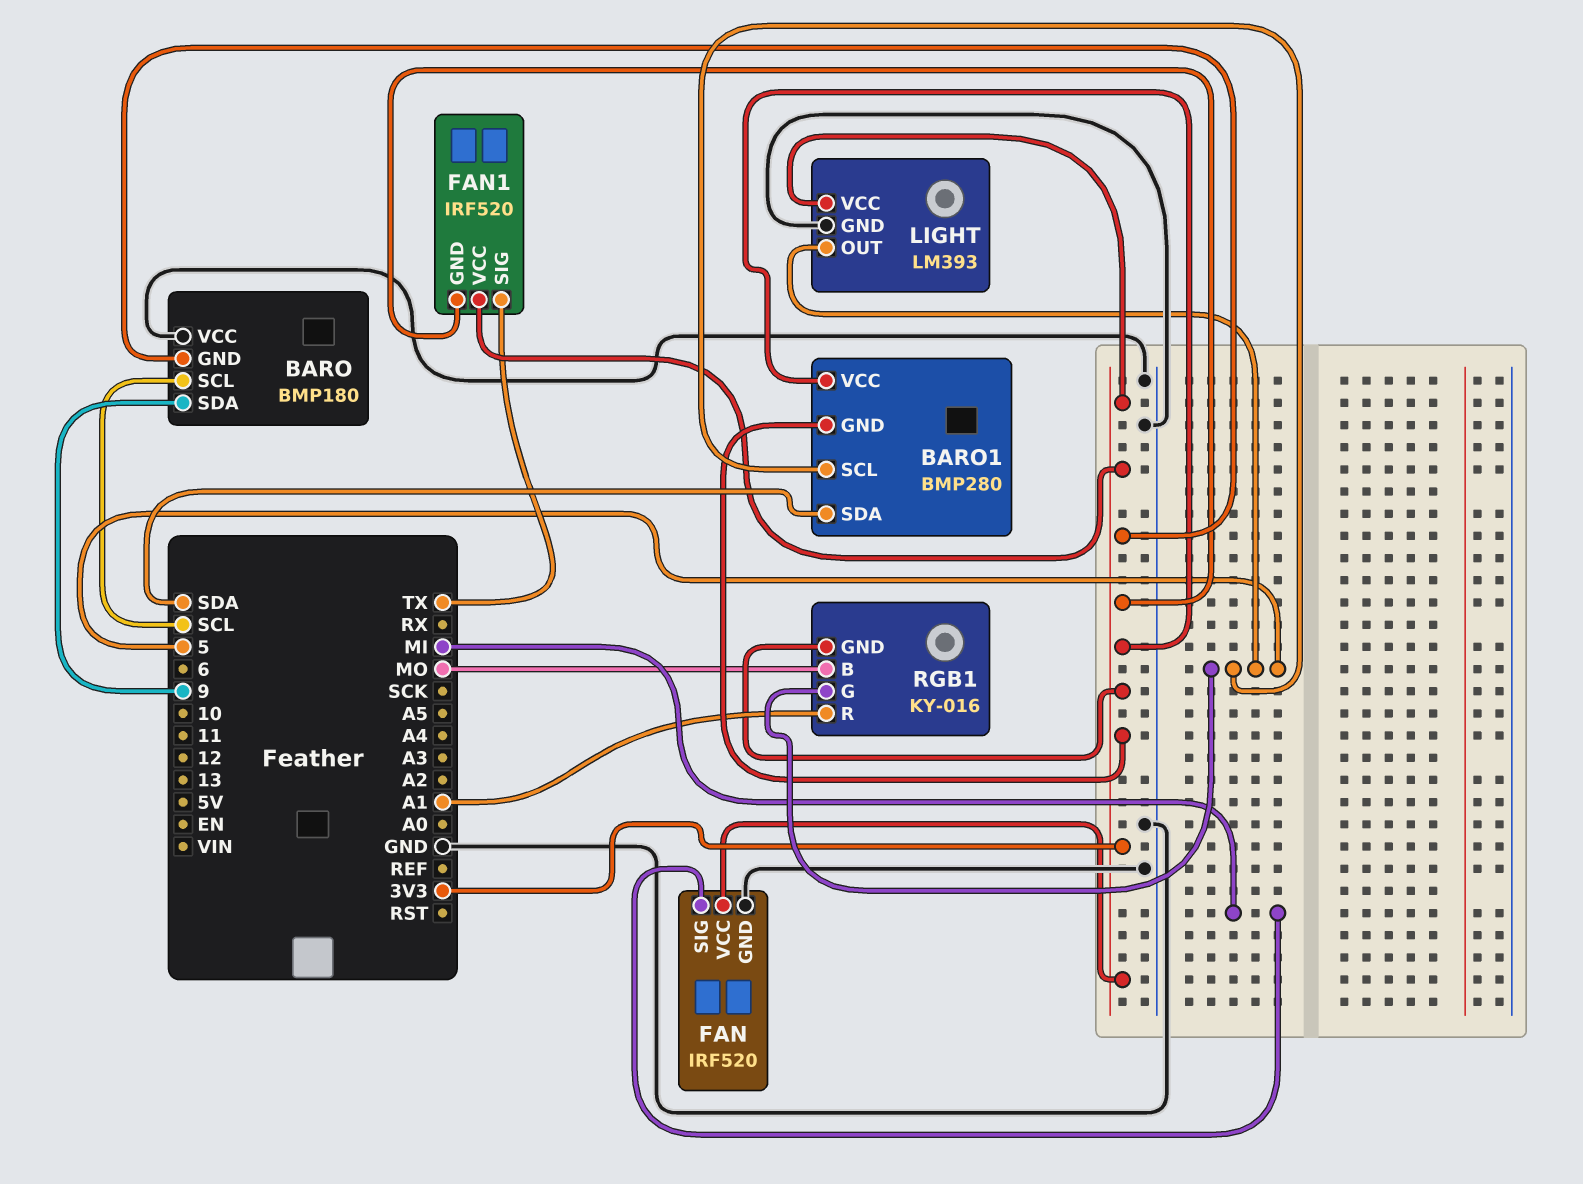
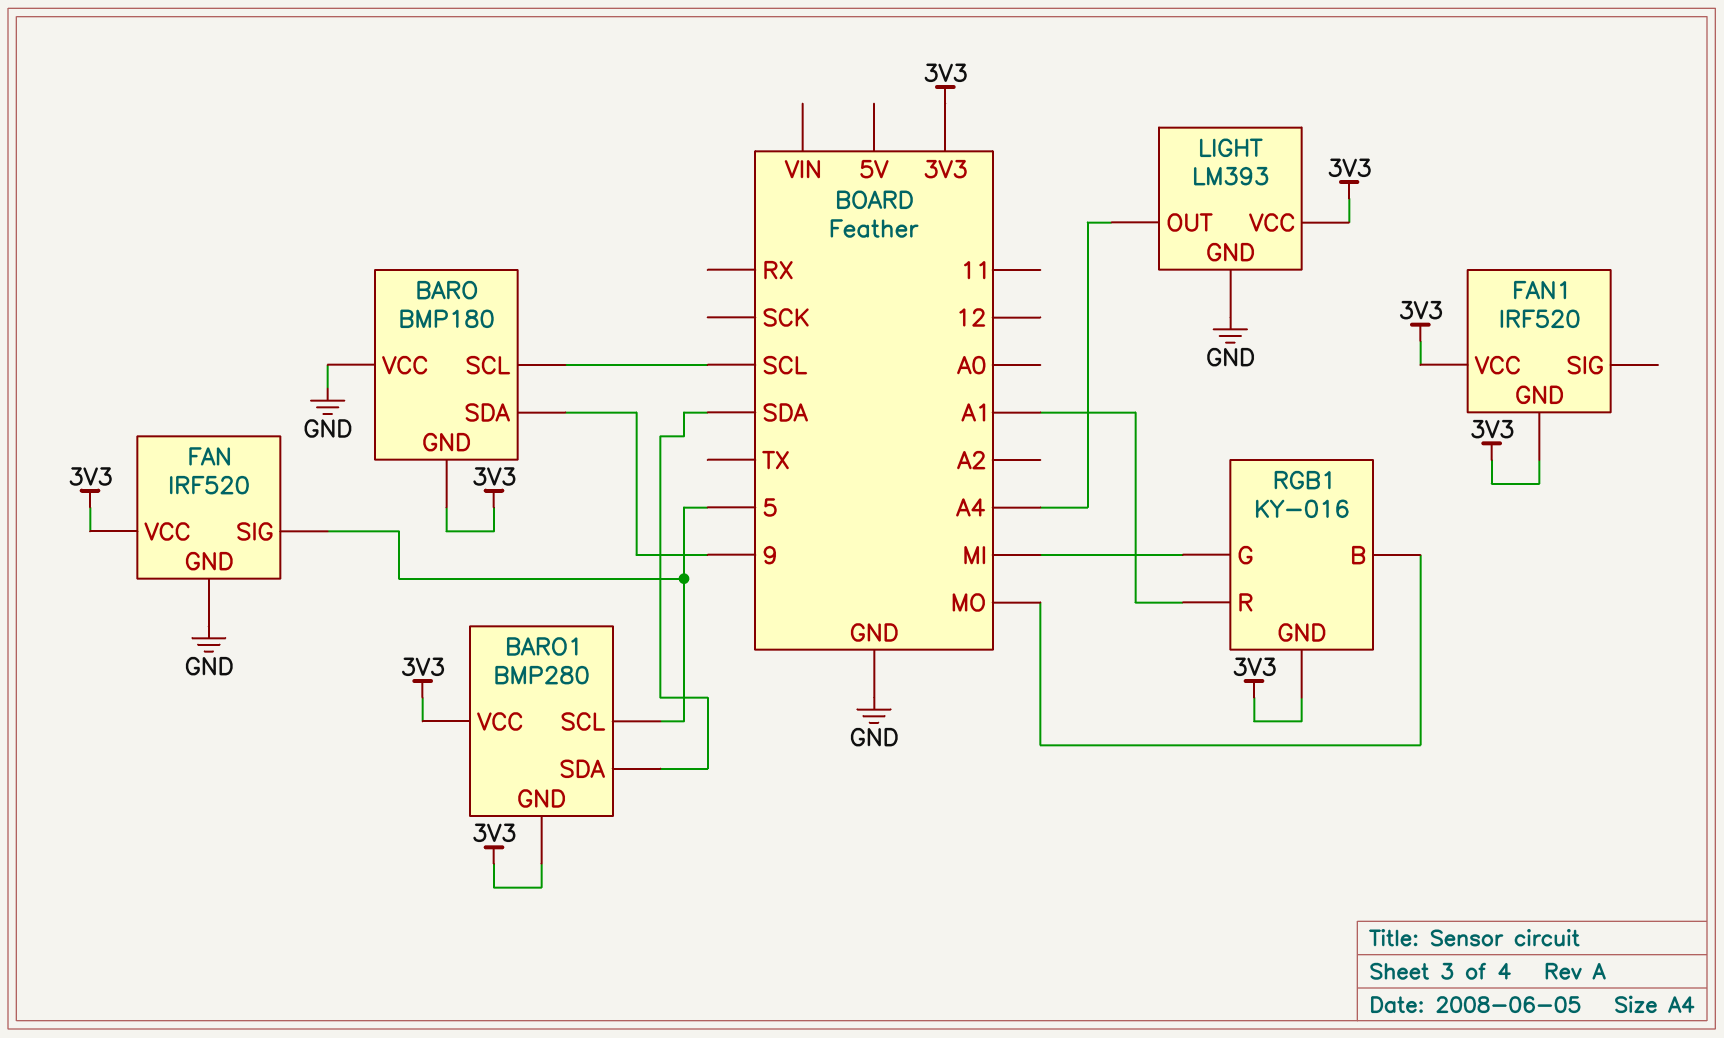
FAN pin SIG: MI -> 5
FAN1 pin SIG: TX -> none
LIGHT pin OUT: 5 -> A4
RGB1 pin G: 5 -> MI

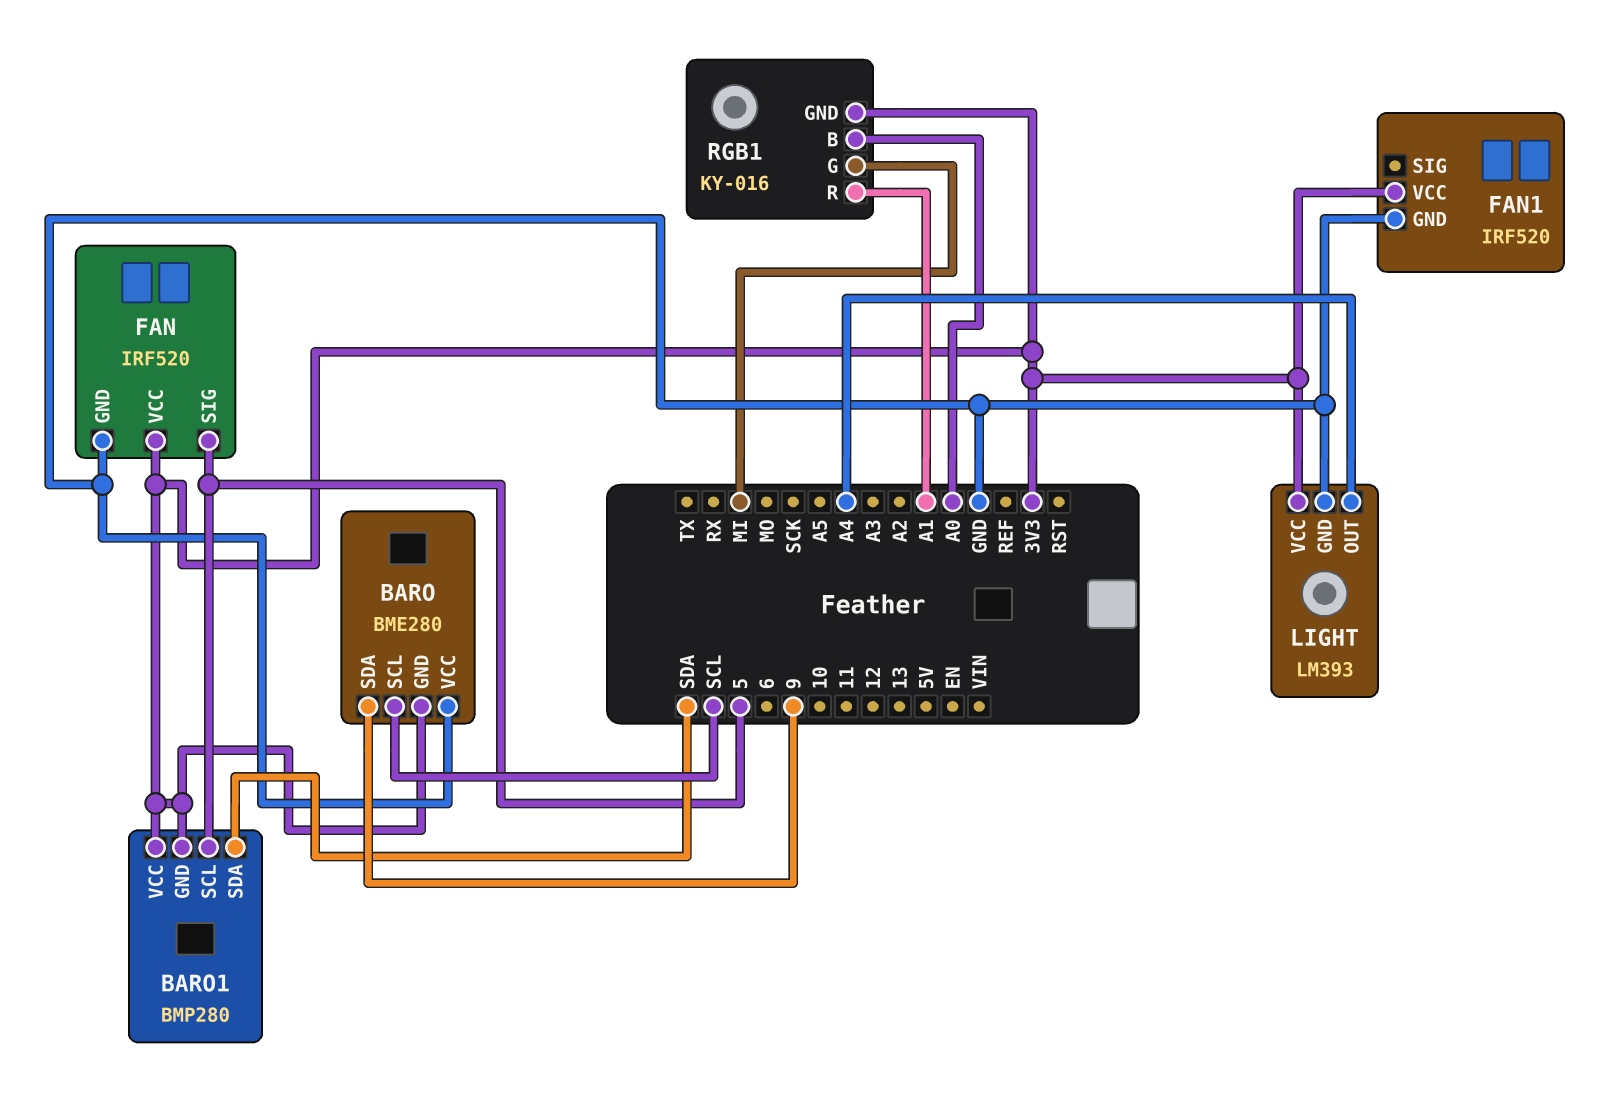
BARO: BMP180 -> BME280
FAN1 pin GND: 3V3 -> GND
RGB1 pin B: MO -> A0

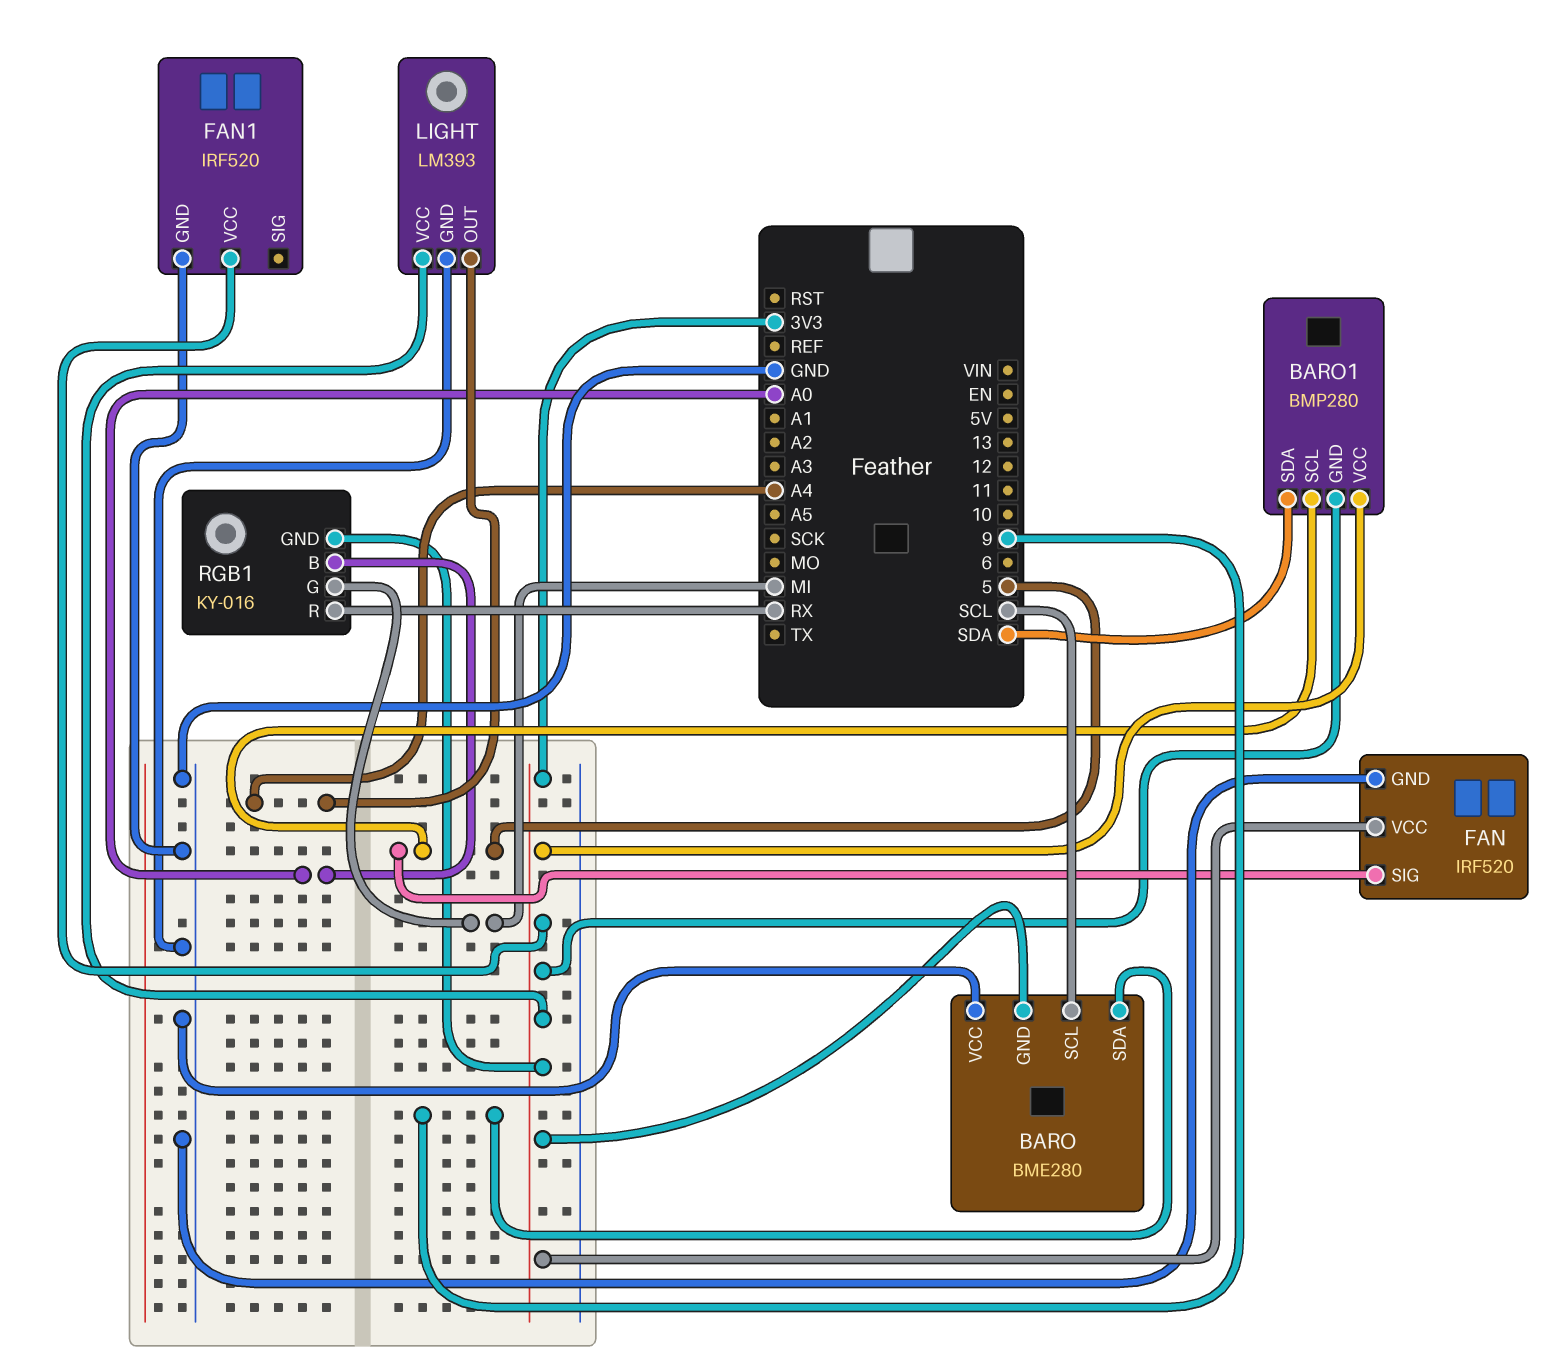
RGB1 pin R: A1 -> RX

